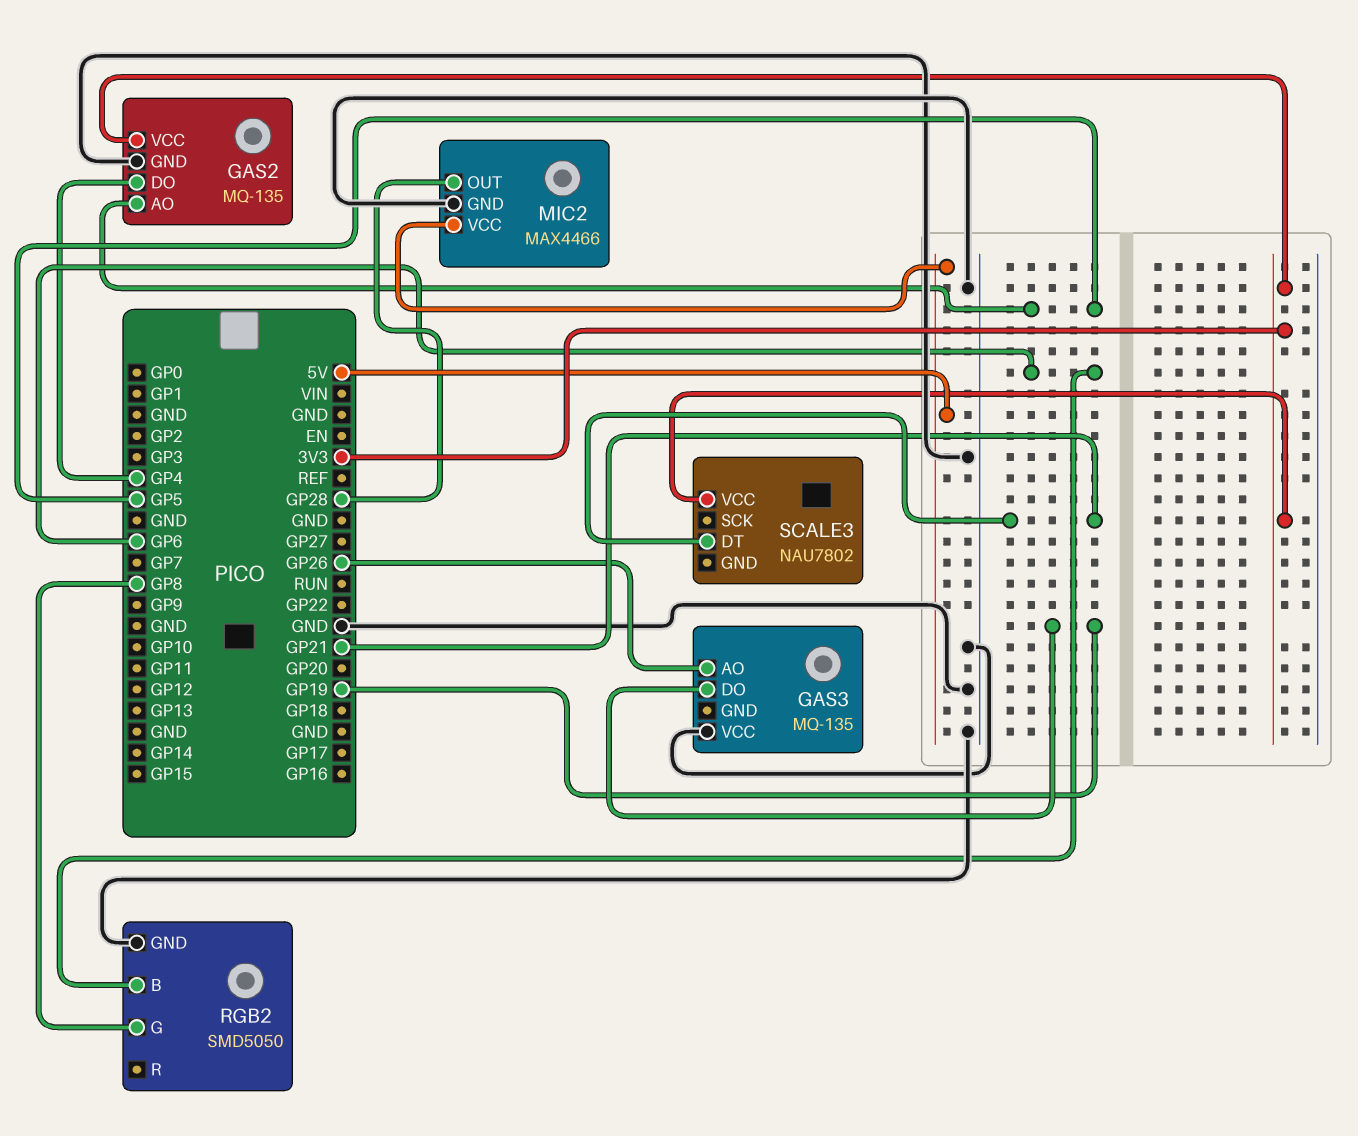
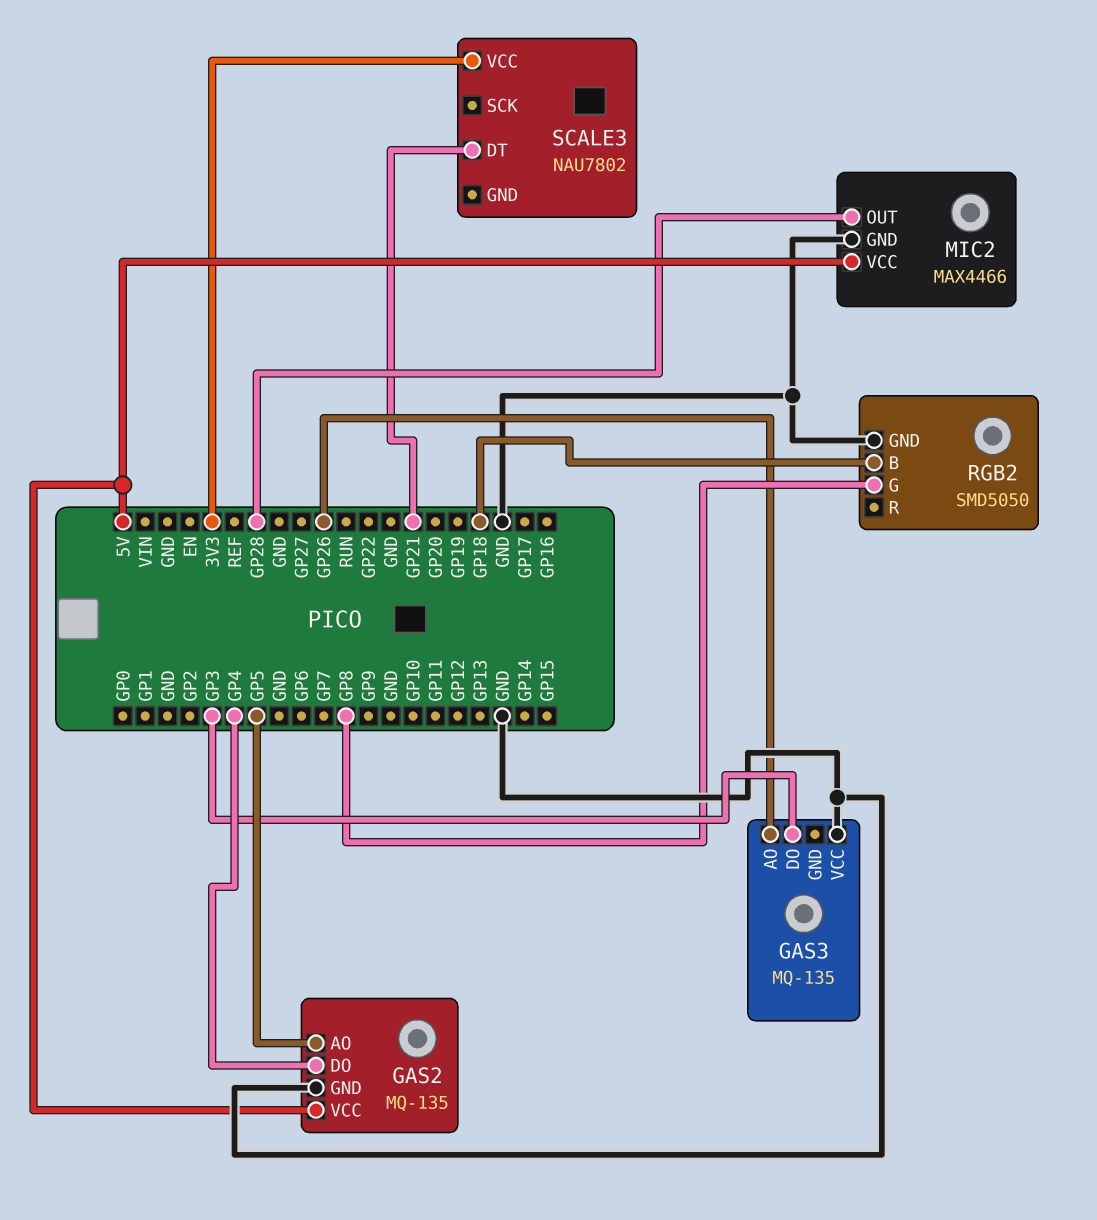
GAS2 pin VCC: 3V3 -> 5V
GAS3 pin DO: GP19 -> GP3
RGB2 pin B: GP6 -> GP18

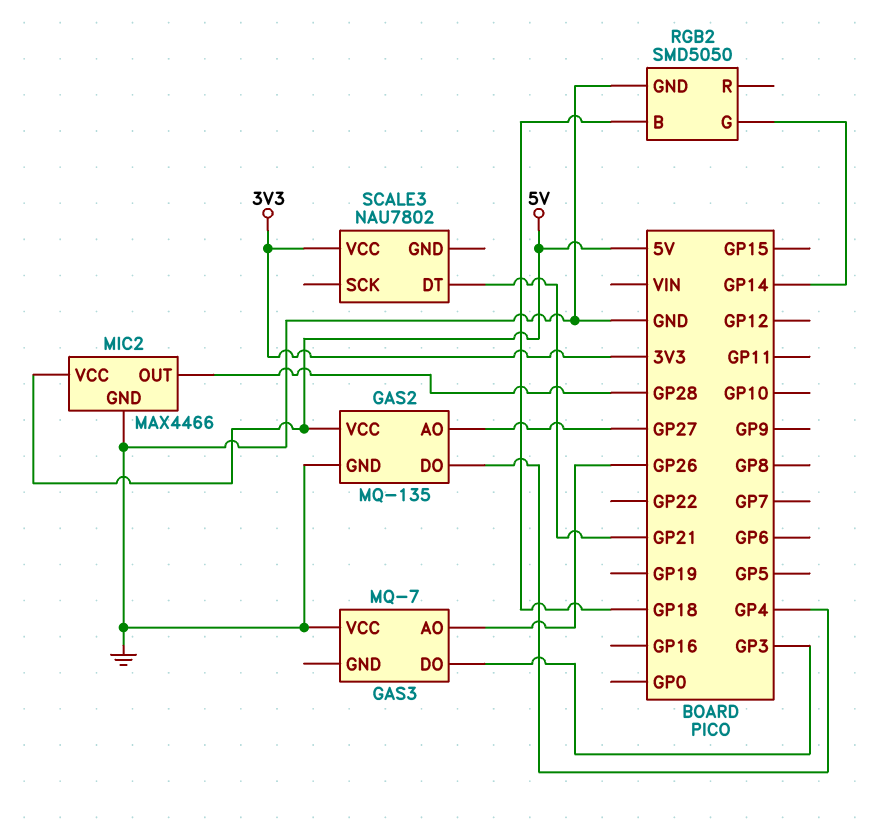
GAS2 pin AO: GP5 -> GP27
GAS3: MQ-135 -> MQ-7
RGB2 pin G: GP8 -> GP14

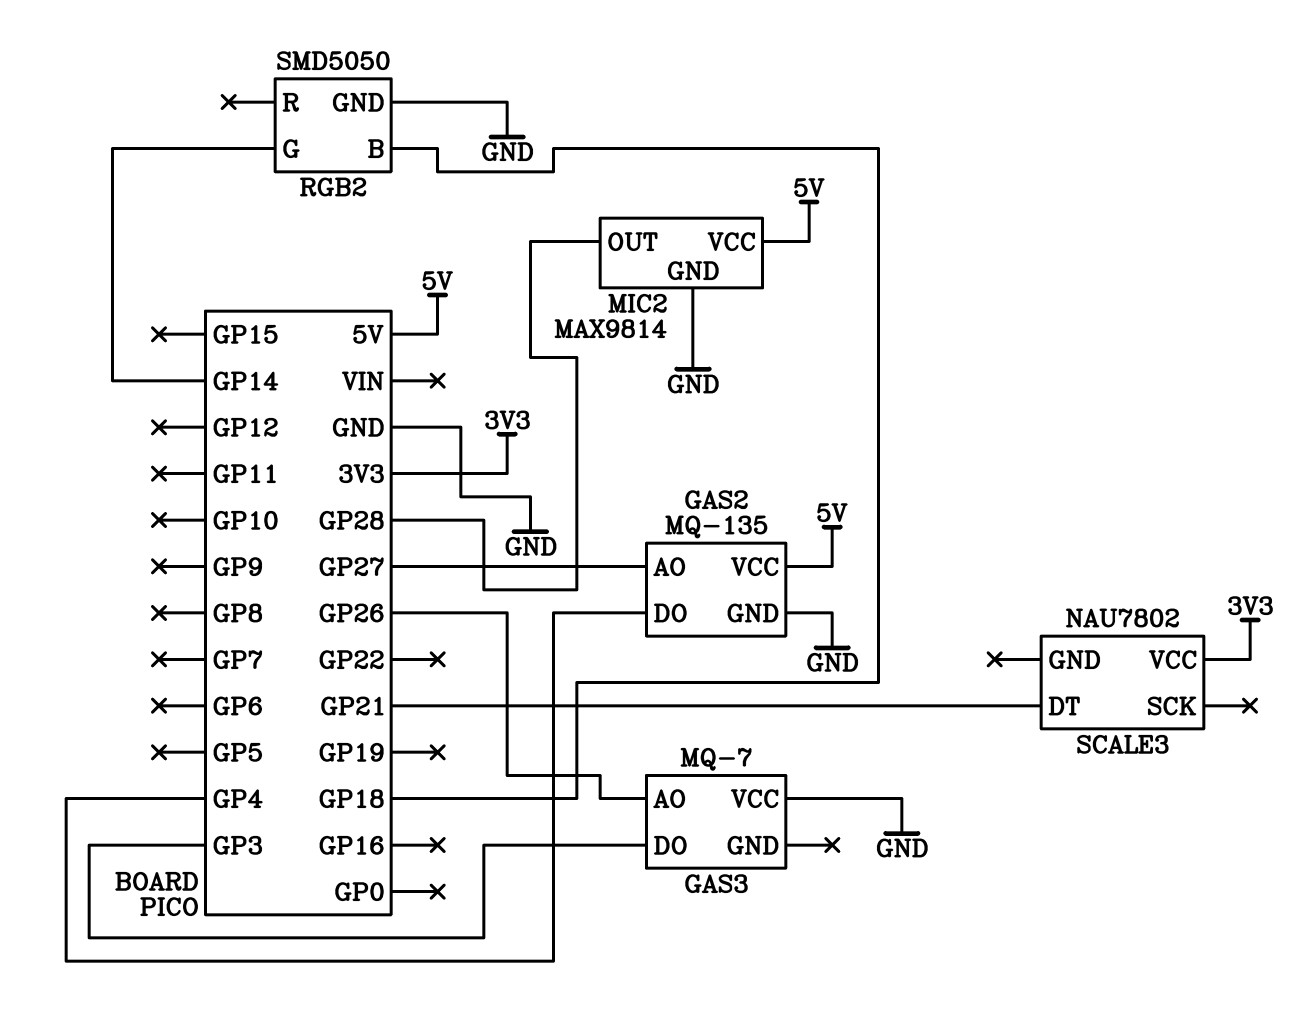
MIC2: MAX4466 -> MAX9814

